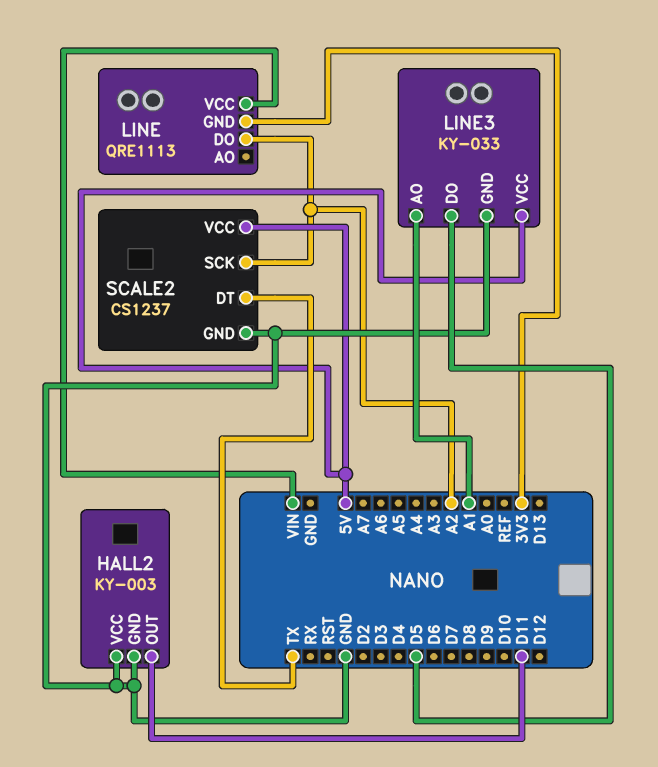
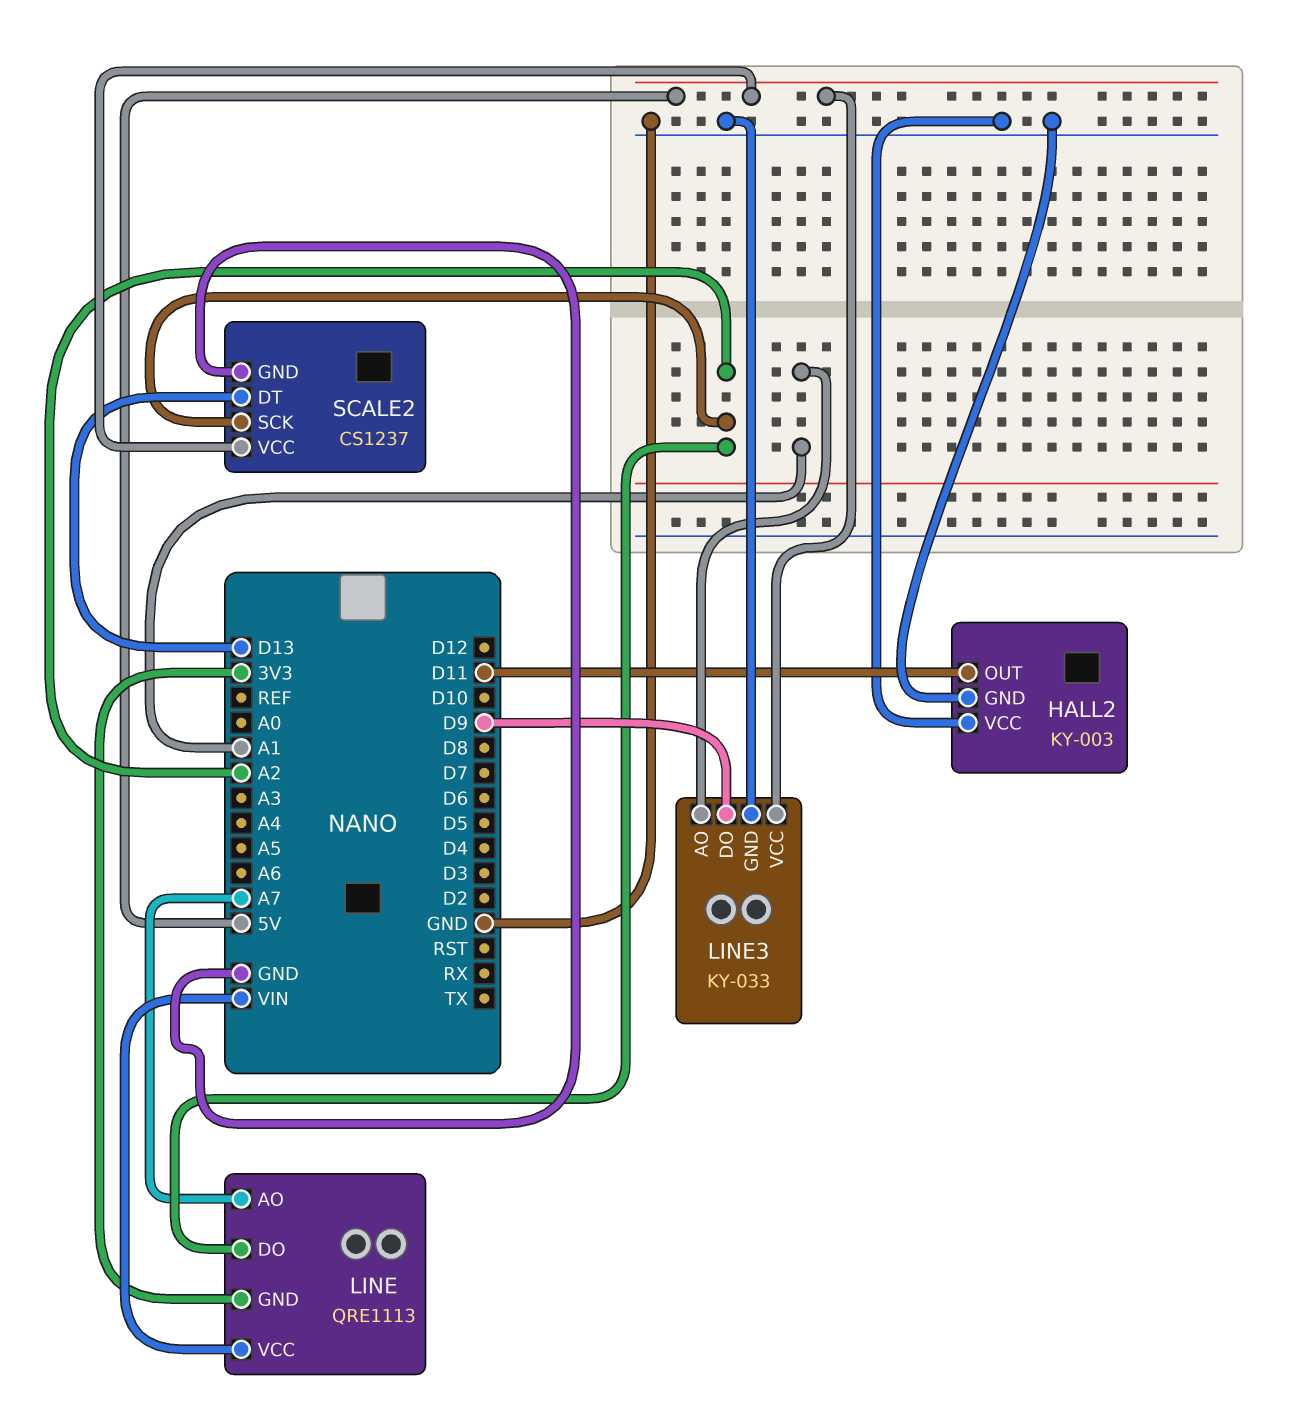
LINE pin AO: none -> A7
LINE3 pin DO: D5 -> D9
SCALE2 pin DT: TX -> D13

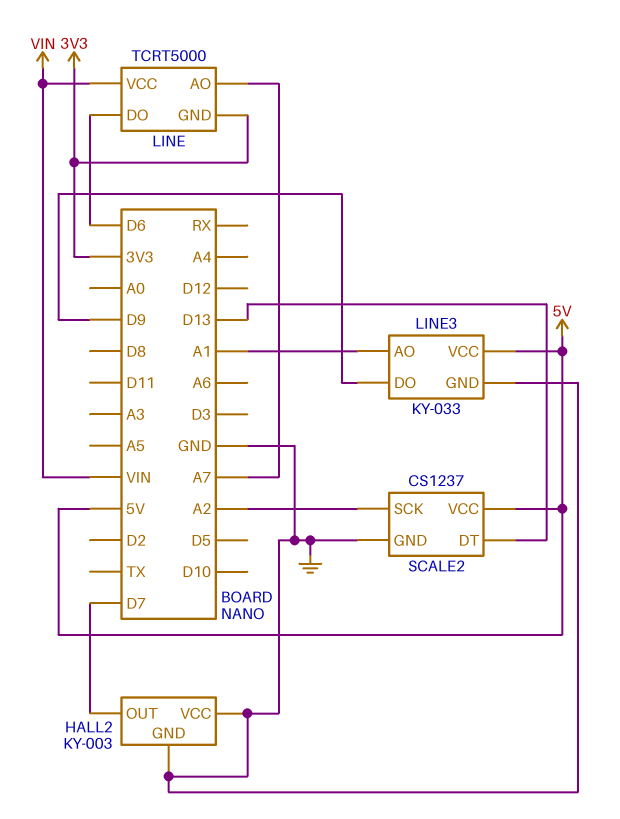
HALL2 pin OUT: D11 -> D7
LINE: QRE1113 -> TCRT5000
LINE pin DO: A2 -> D6

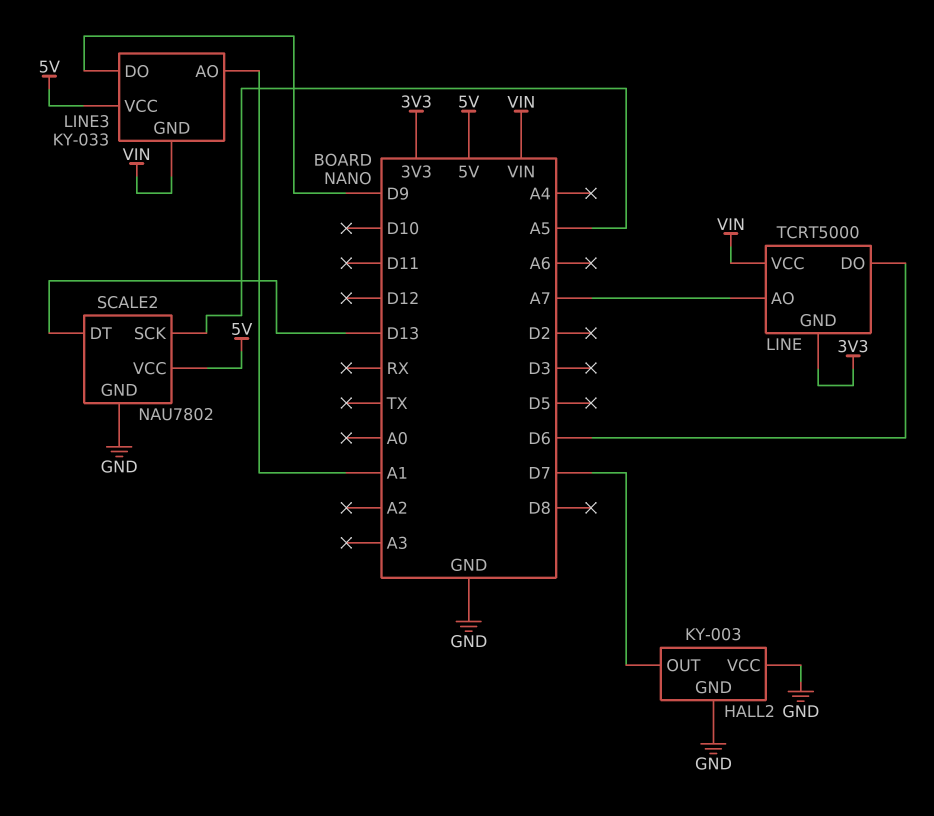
LINE3 pin GND: GND -> VIN
SCALE2: CS1237 -> NAU7802
SCALE2 pin SCK: A2 -> A5

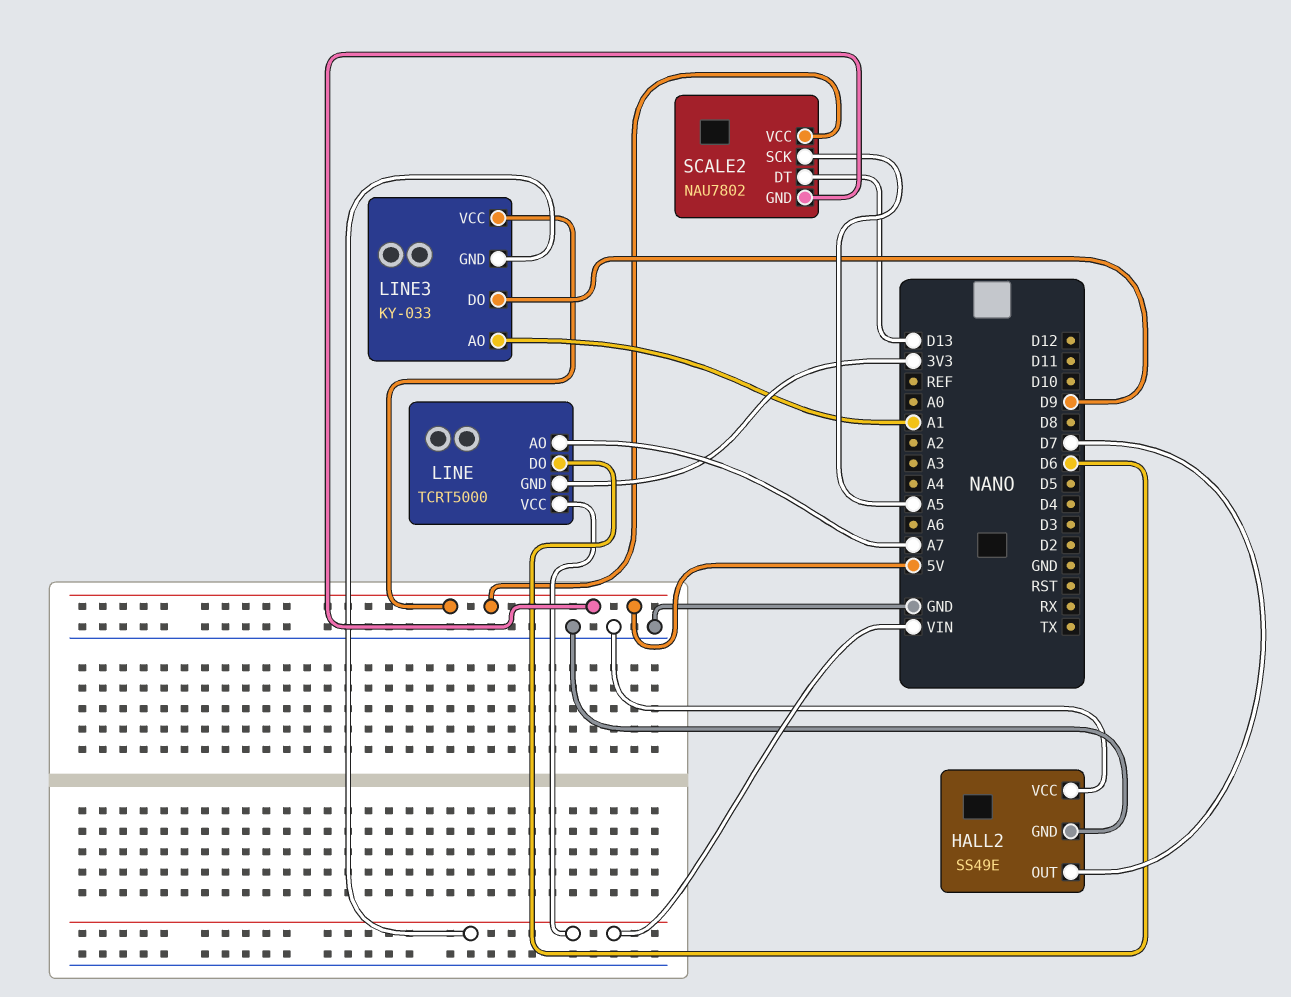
HALL2: KY-003 -> SS49E
SCALE2 pin GND: GND -> 5V

